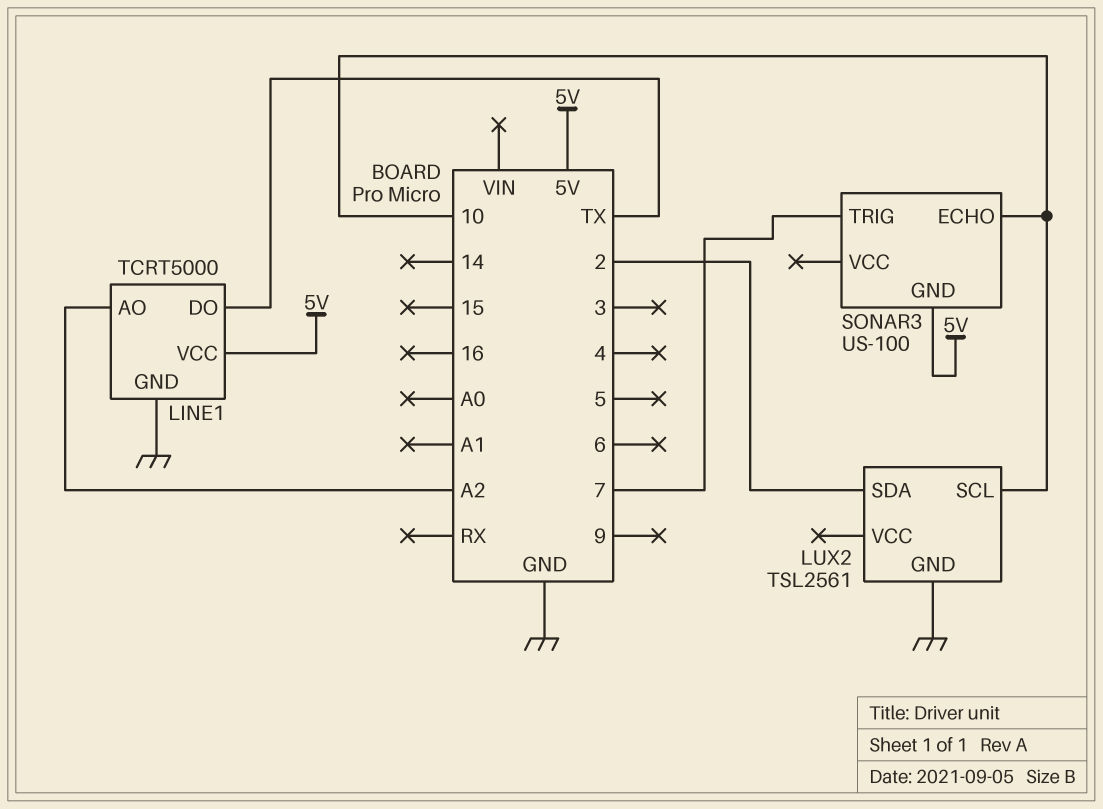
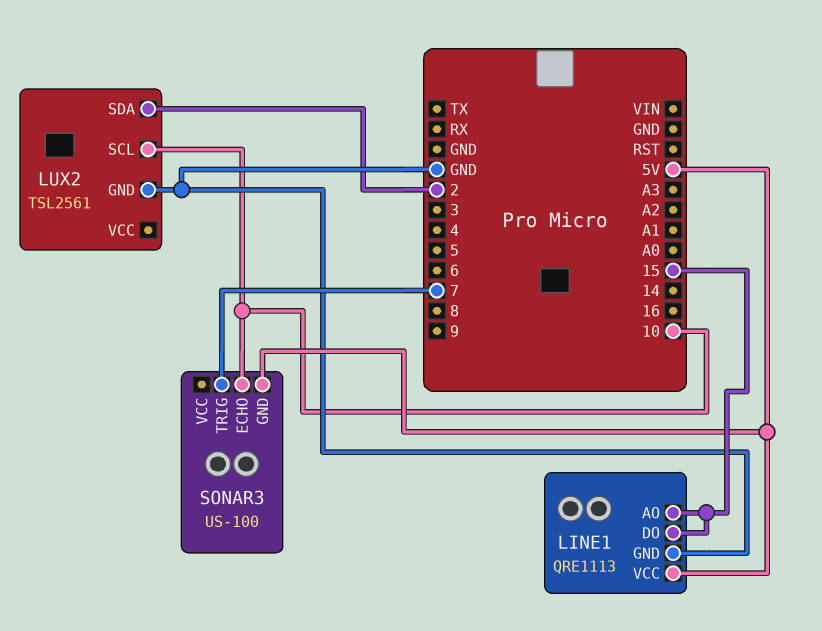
LINE1: TCRT5000 -> QRE1113
LINE1 pin AO: A2 -> 15
LINE1 pin DO: TX -> 15

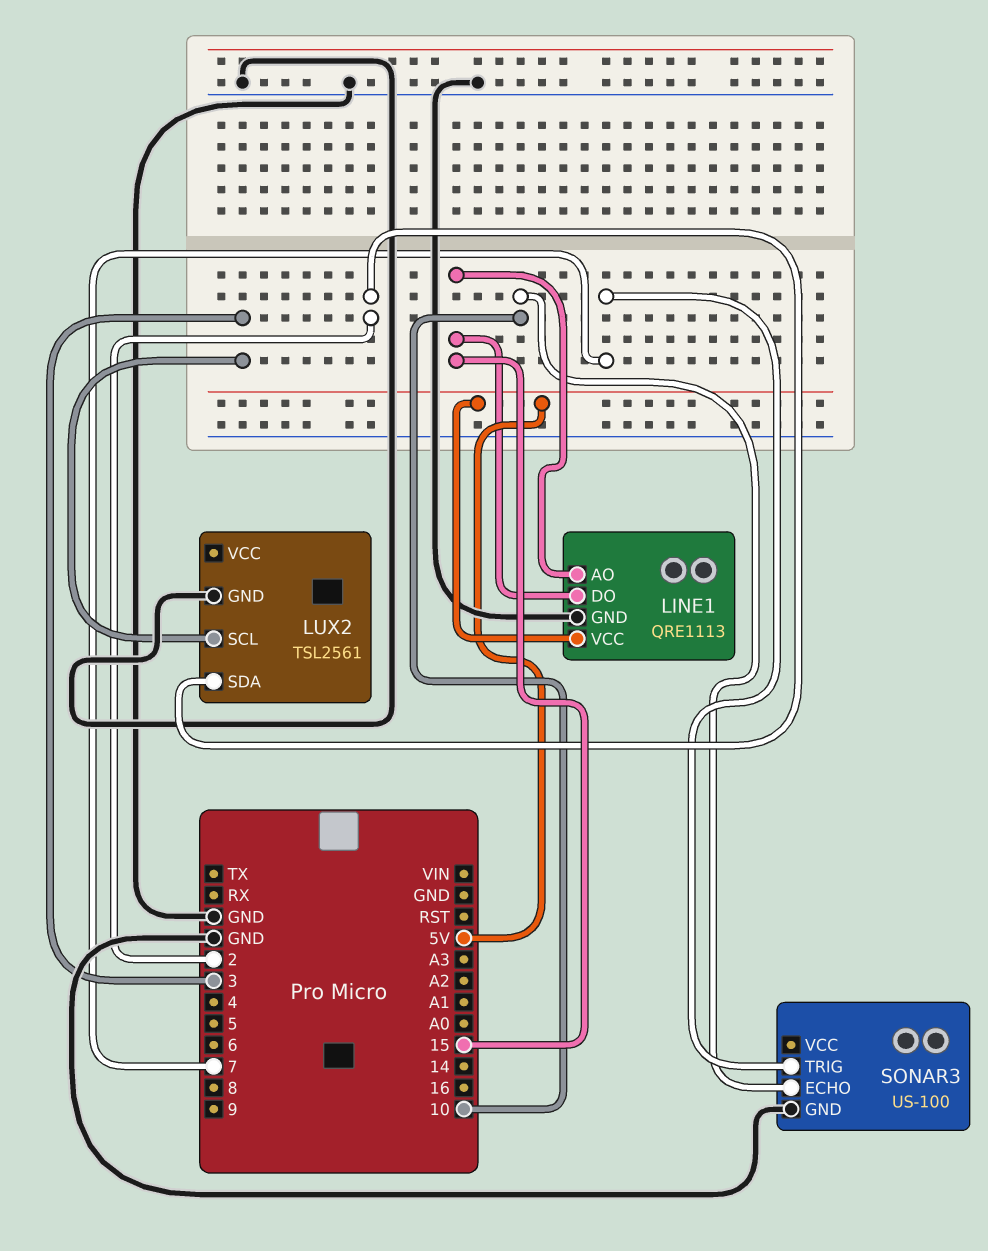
LUX2 pin SCL: 10 -> 3
SONAR3 pin GND: 5V -> GND

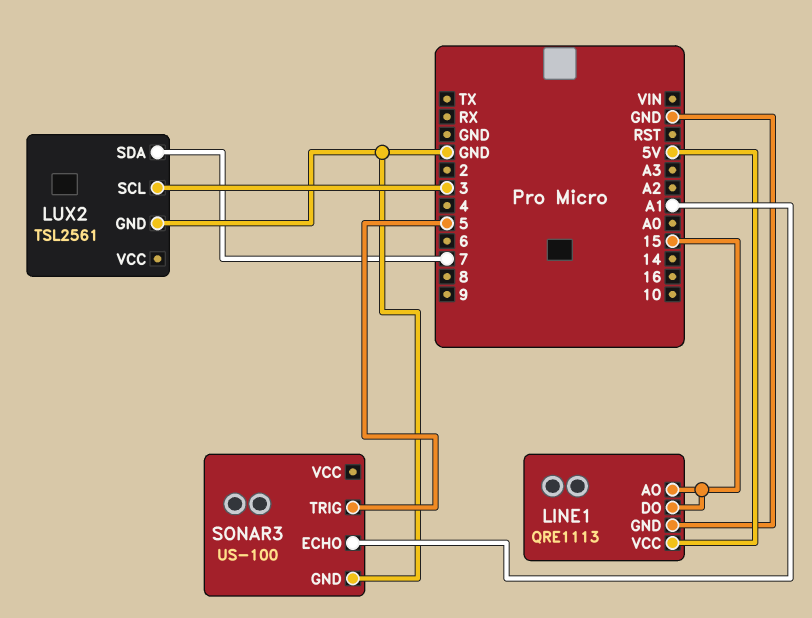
LUX2 pin SDA: 2 -> 7
SONAR3 pin ECHO: 10 -> A1
SONAR3 pin TRIG: 7 -> 5

